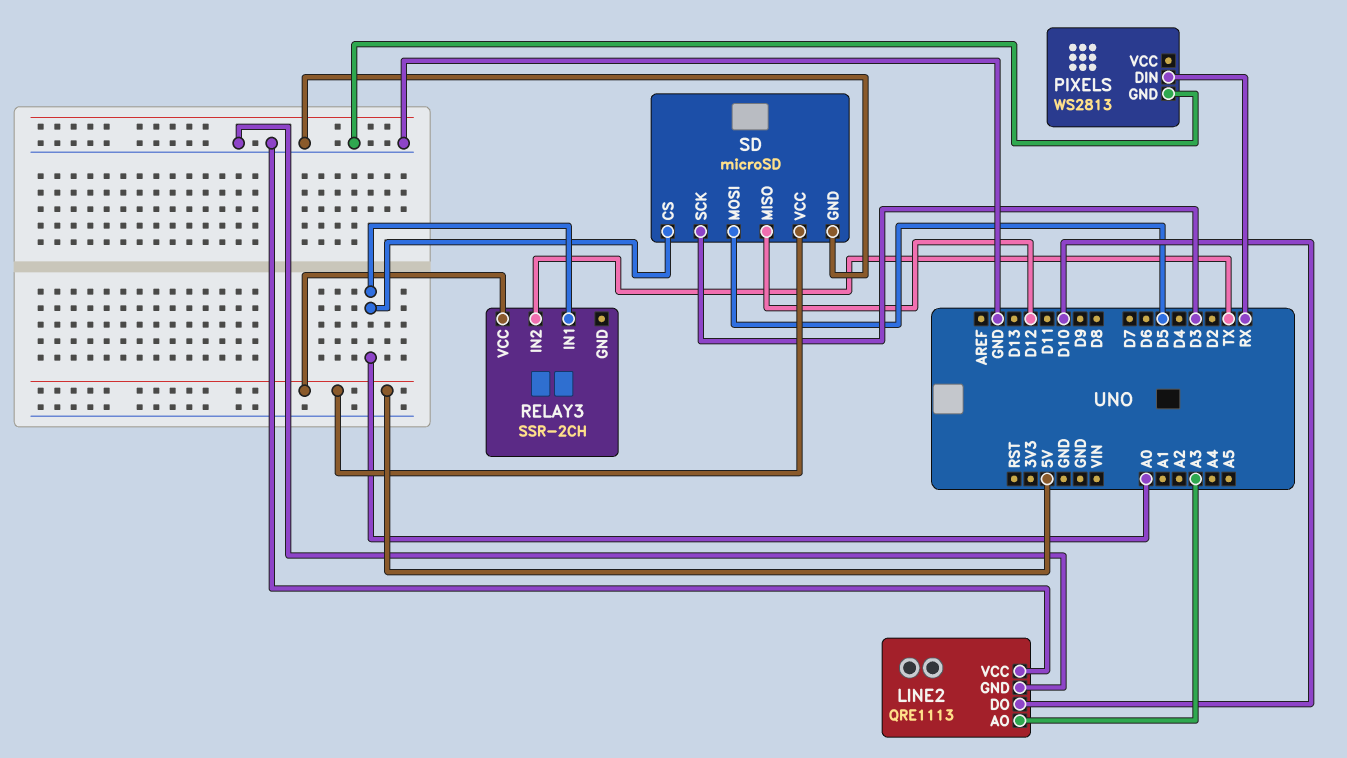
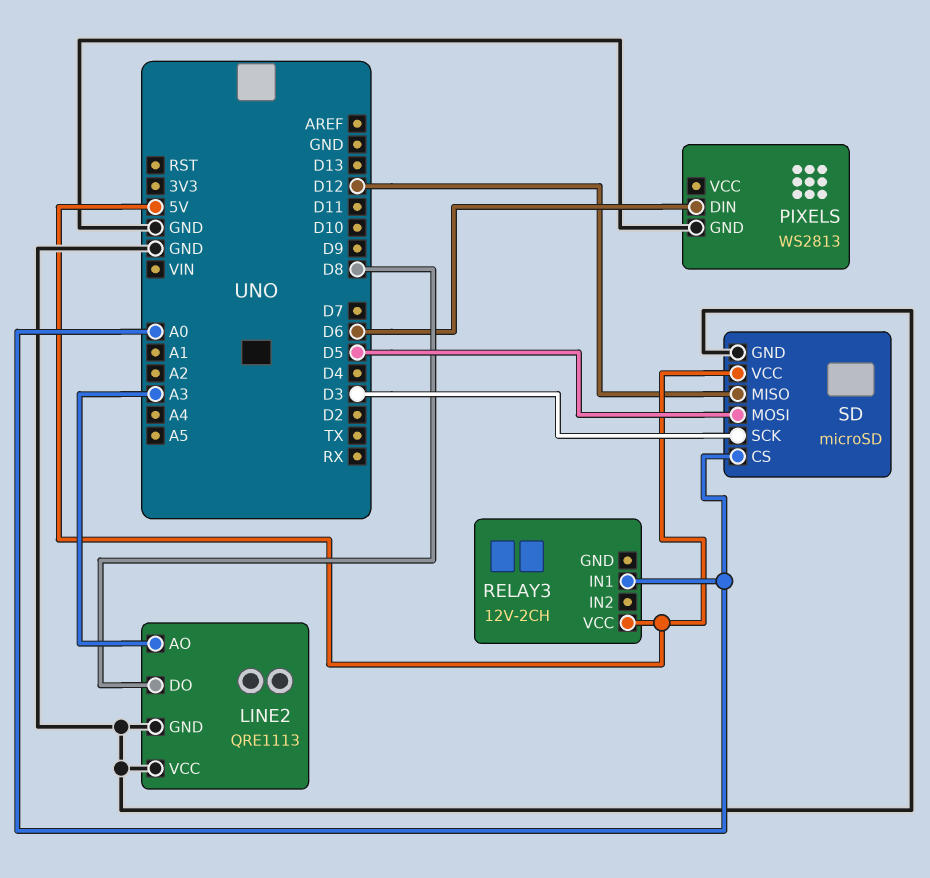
LINE2 pin DO: D10 -> D8
PIXELS pin DIN: RX -> D6
RELAY3: SSR-2CH -> 12V-2CH
RELAY3 pin IN2: TX -> none

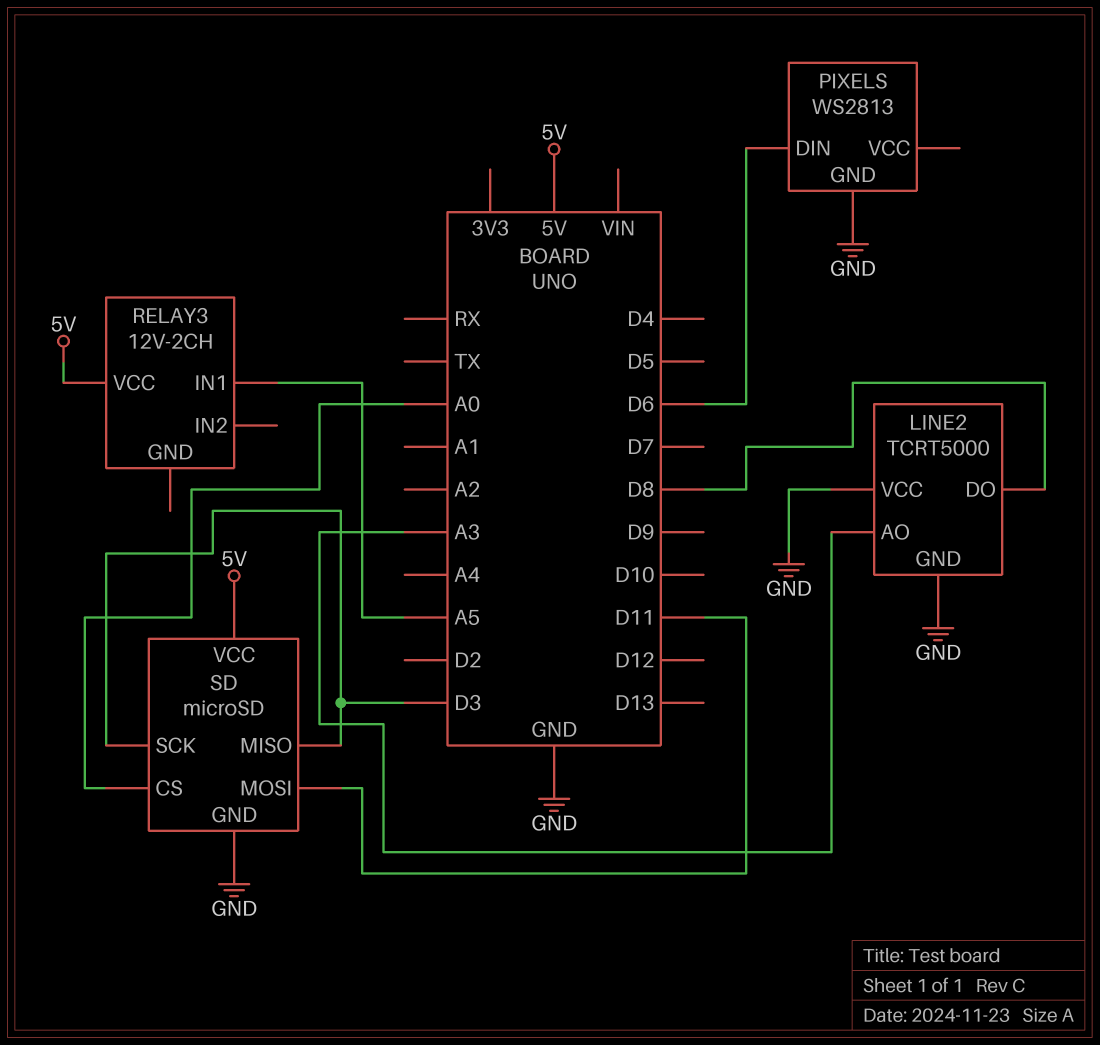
LINE2: QRE1113 -> TCRT5000
RELAY3 pin IN1: A0 -> A5
SD pin MISO: D12 -> D3
SD pin MOSI: D5 -> D11

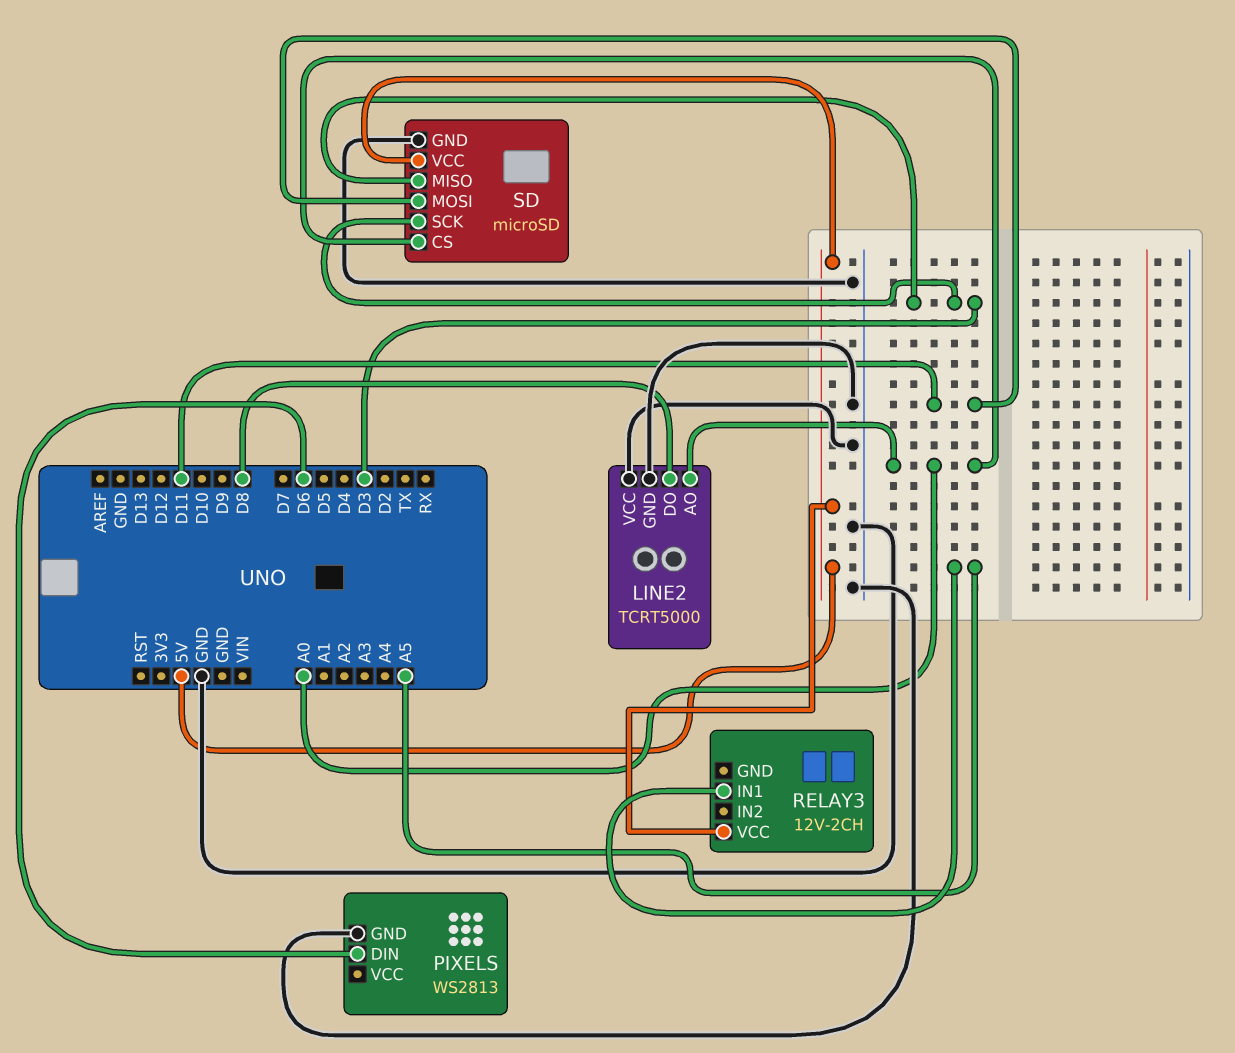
LINE2 pin AO: A3 -> A0

